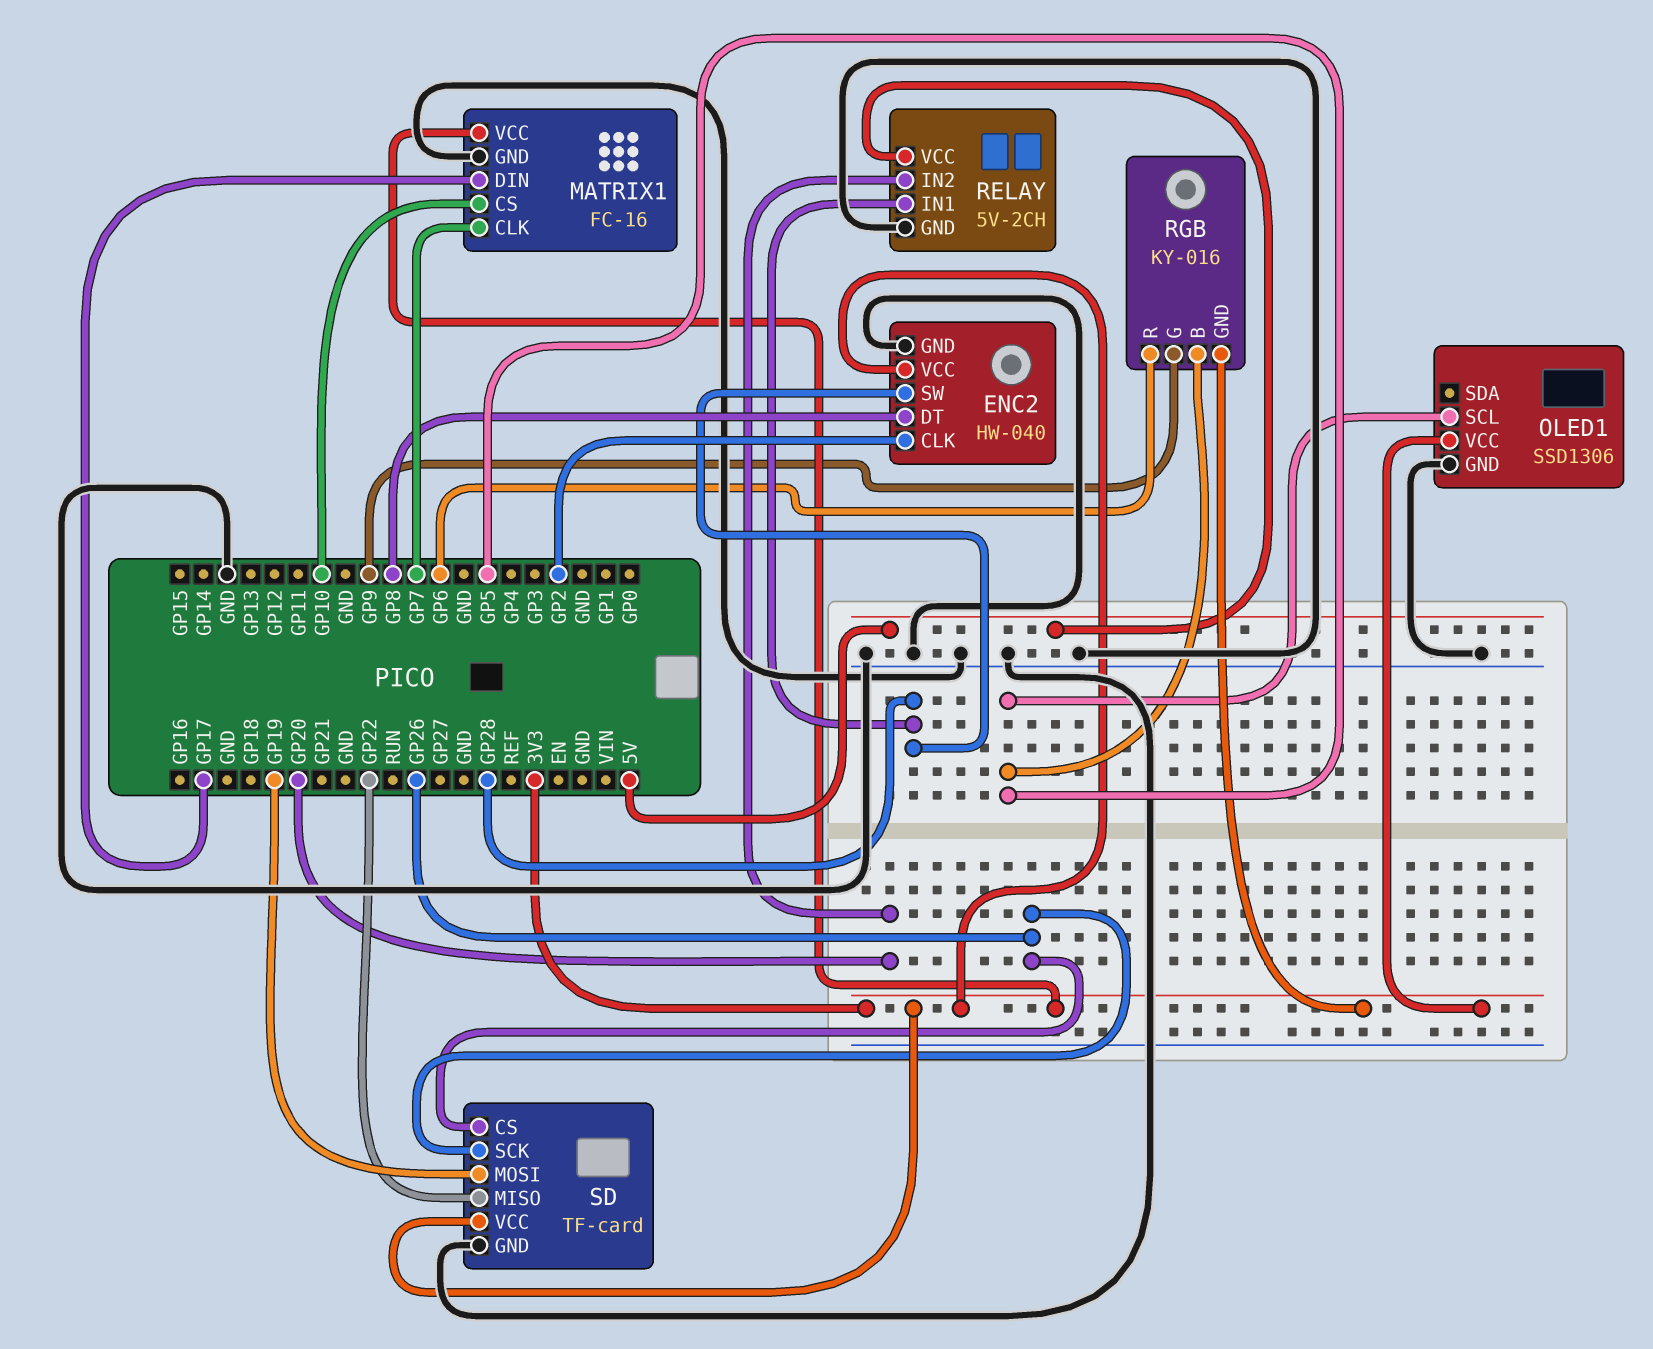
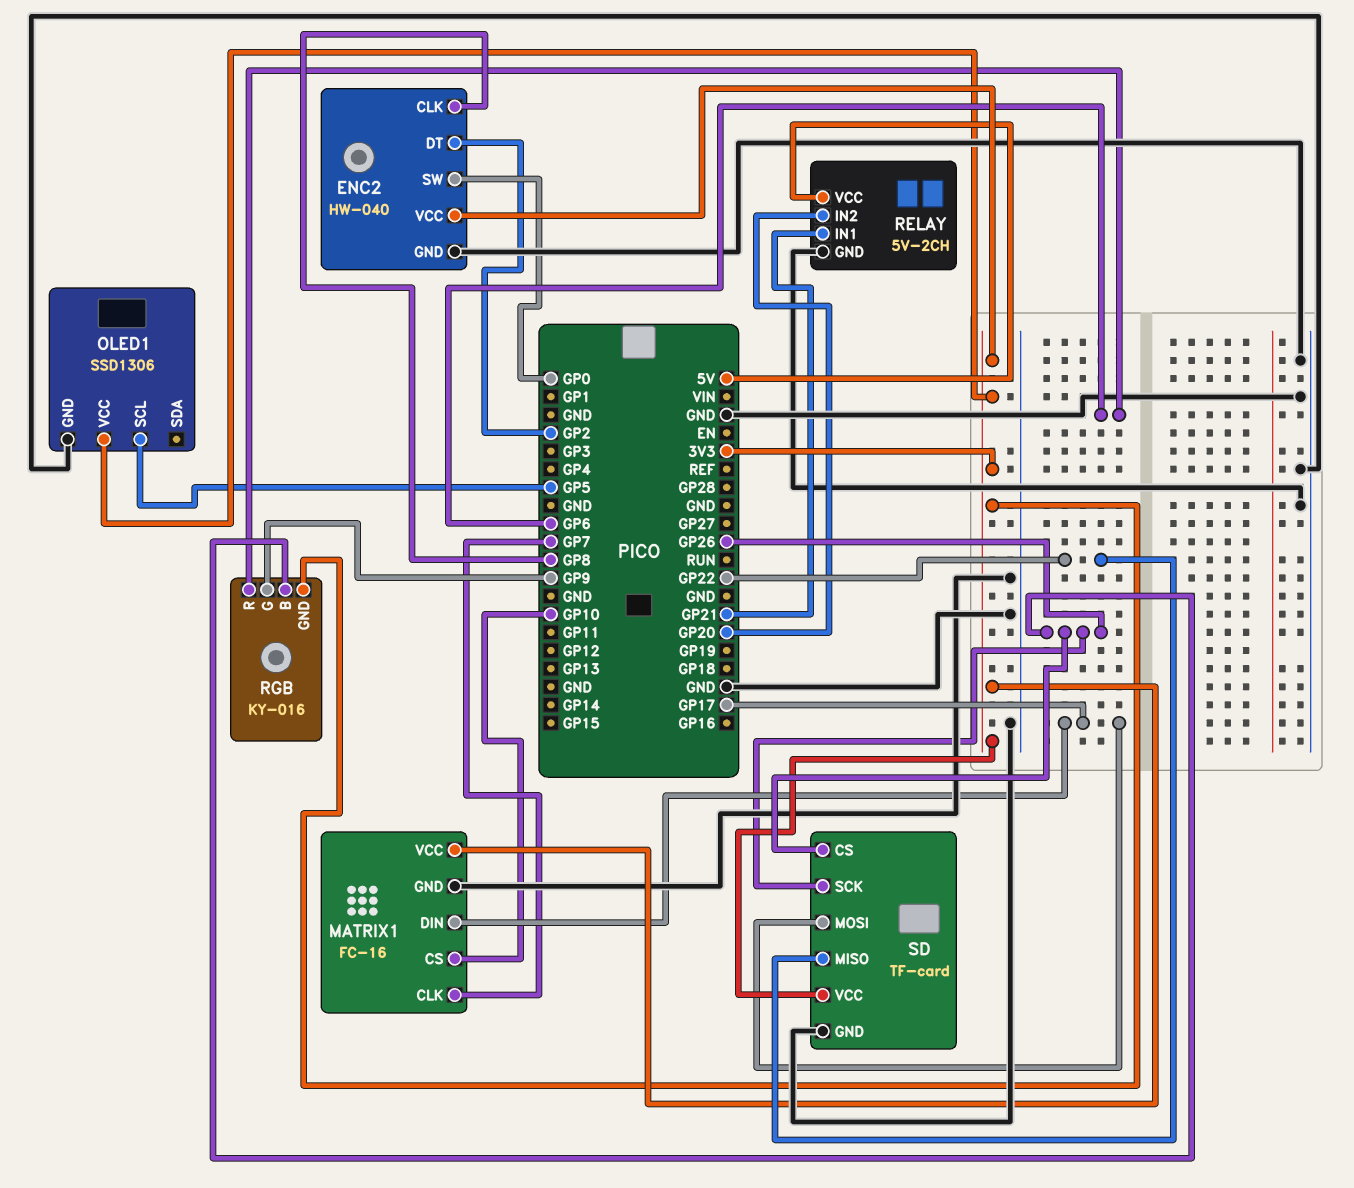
ENC2 pin CLK: GP2 -> GP8
ENC2 pin DT: GP8 -> GP2
ENC2 pin SW: GP28 -> GP0
RELAY pin IN1: GP28 -> GP21
RGB pin B: GP5 -> GP26
SD pin MOSI: GP19 -> GP17

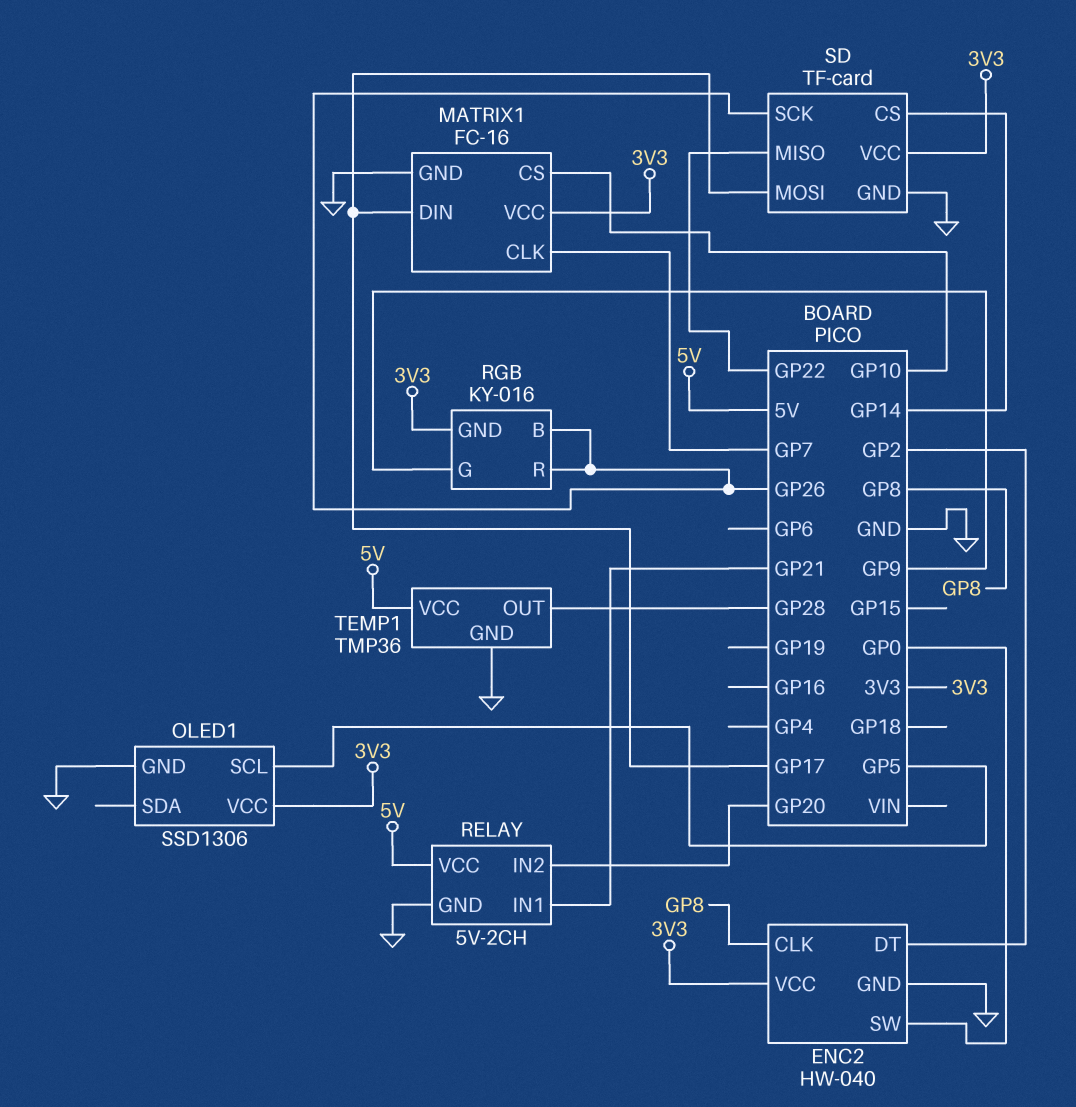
RGB pin R: GP6 -> GP26
SD pin CS: GP26 -> GP14
TEMP1: none -> TMP36
TEMP1 pin GND: none -> GND
TEMP1 pin OUT: none -> GP28
TEMP1 pin VCC: none -> 5V

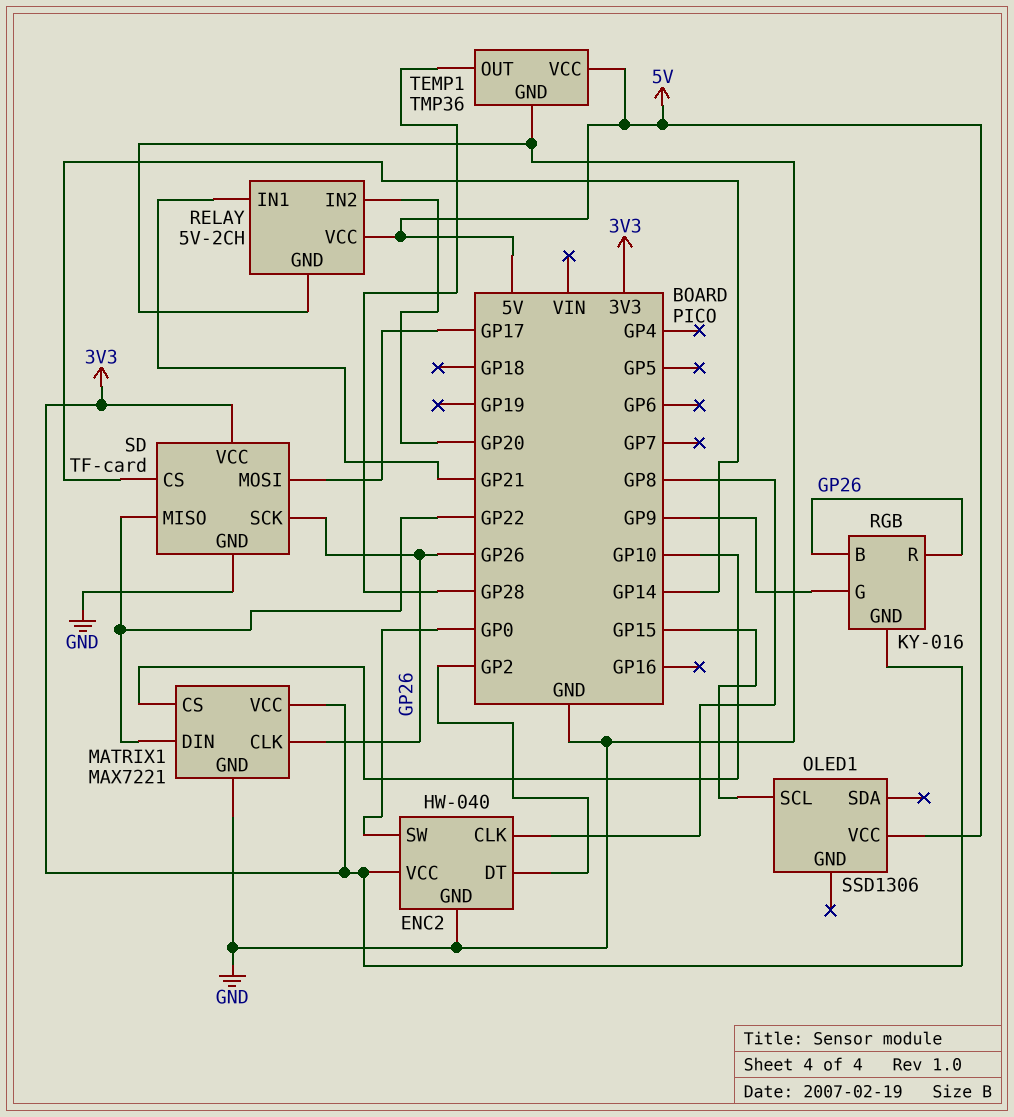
MATRIX1: FC-16 -> MAX7221
MATRIX1 pin CLK: GP7 -> GP26
MATRIX1 pin DIN: GP17 -> GP22
OLED1 pin GND: GND -> none
OLED1 pin SCL: GP5 -> GP15
OLED1 pin VCC: 3V3 -> 5V

